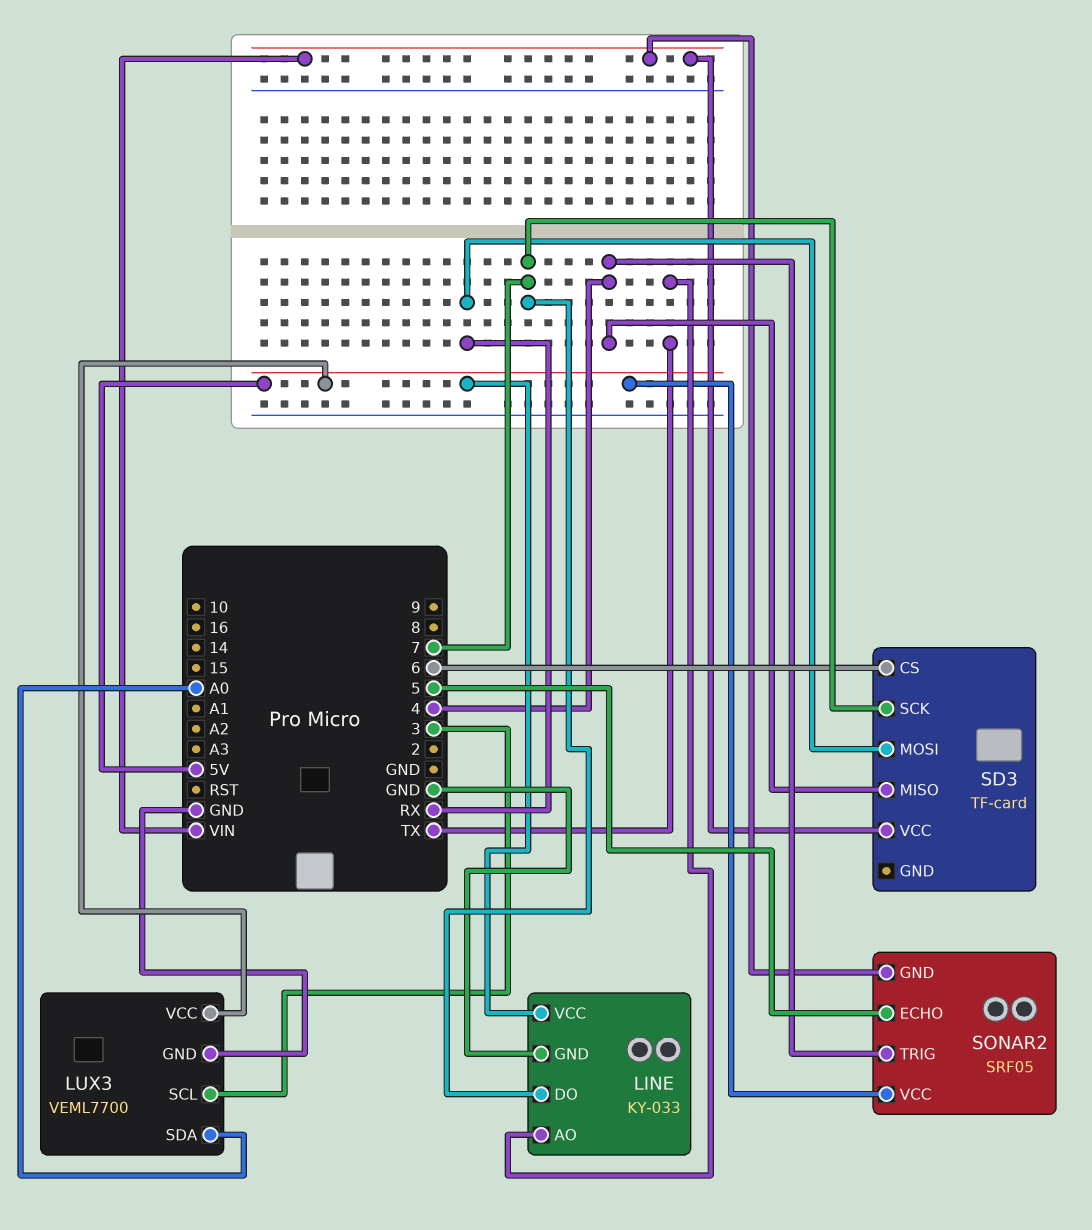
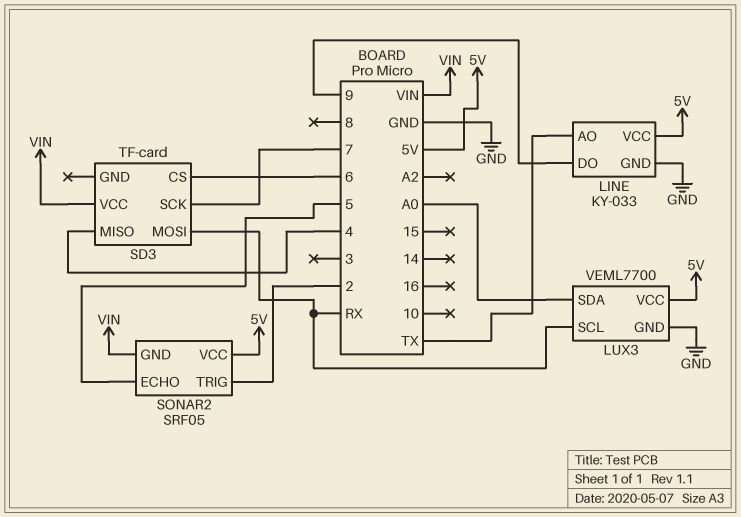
LINE pin DO: 7 -> 9
LUX3 pin SCL: 3 -> RX
SONAR2 pin TRIG: 4 -> 2

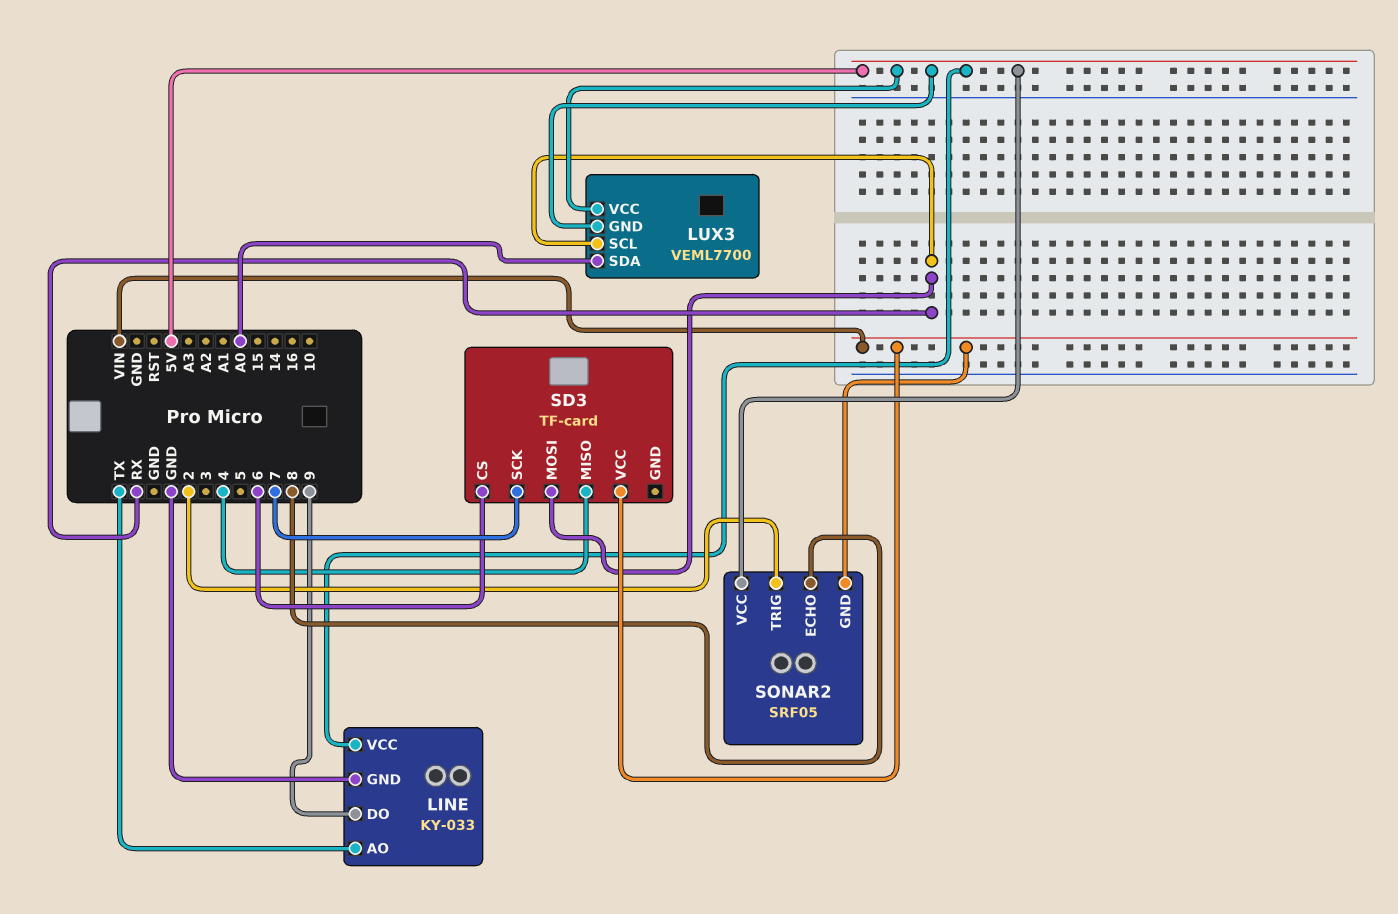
LUX3 pin GND: GND -> 5V
SONAR2 pin ECHO: 5 -> 8

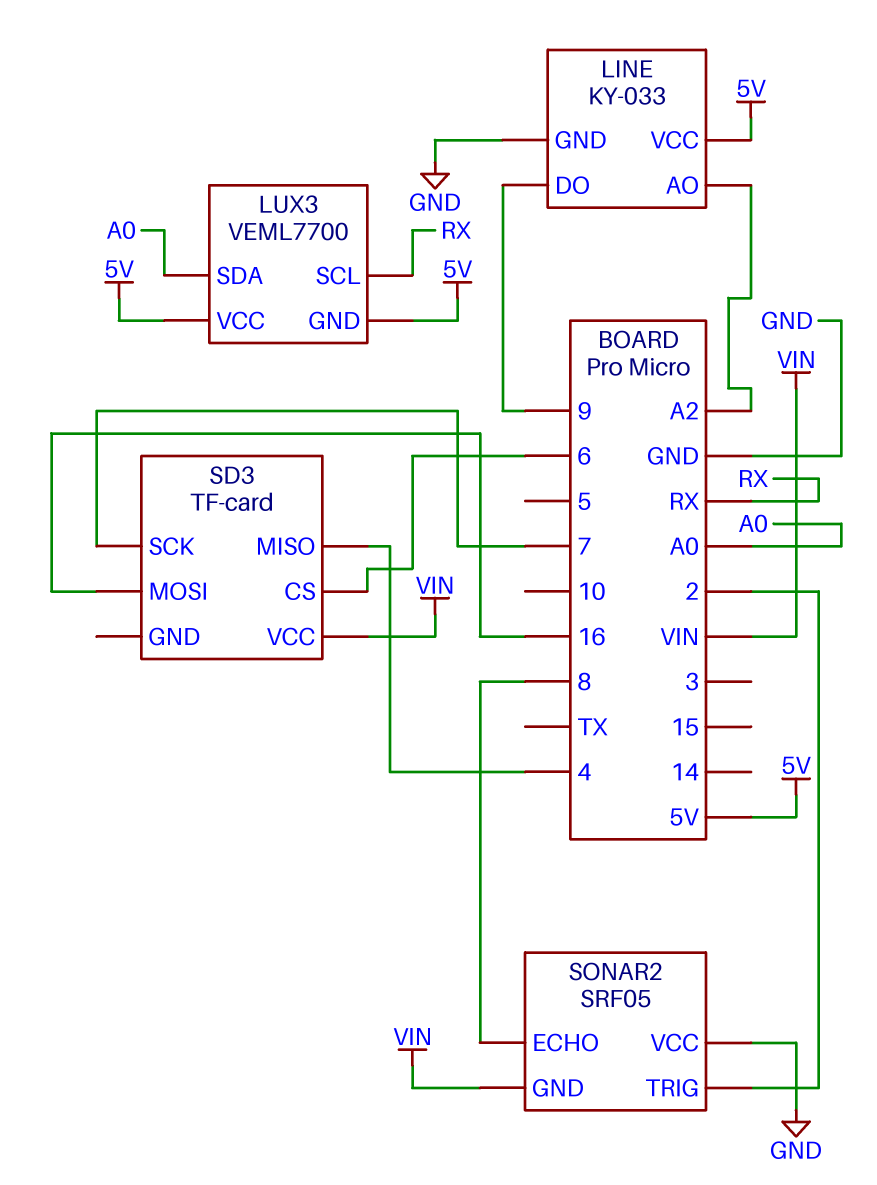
LINE pin AO: TX -> A2
SD3 pin MOSI: RX -> 16
SONAR2 pin VCC: 5V -> GND

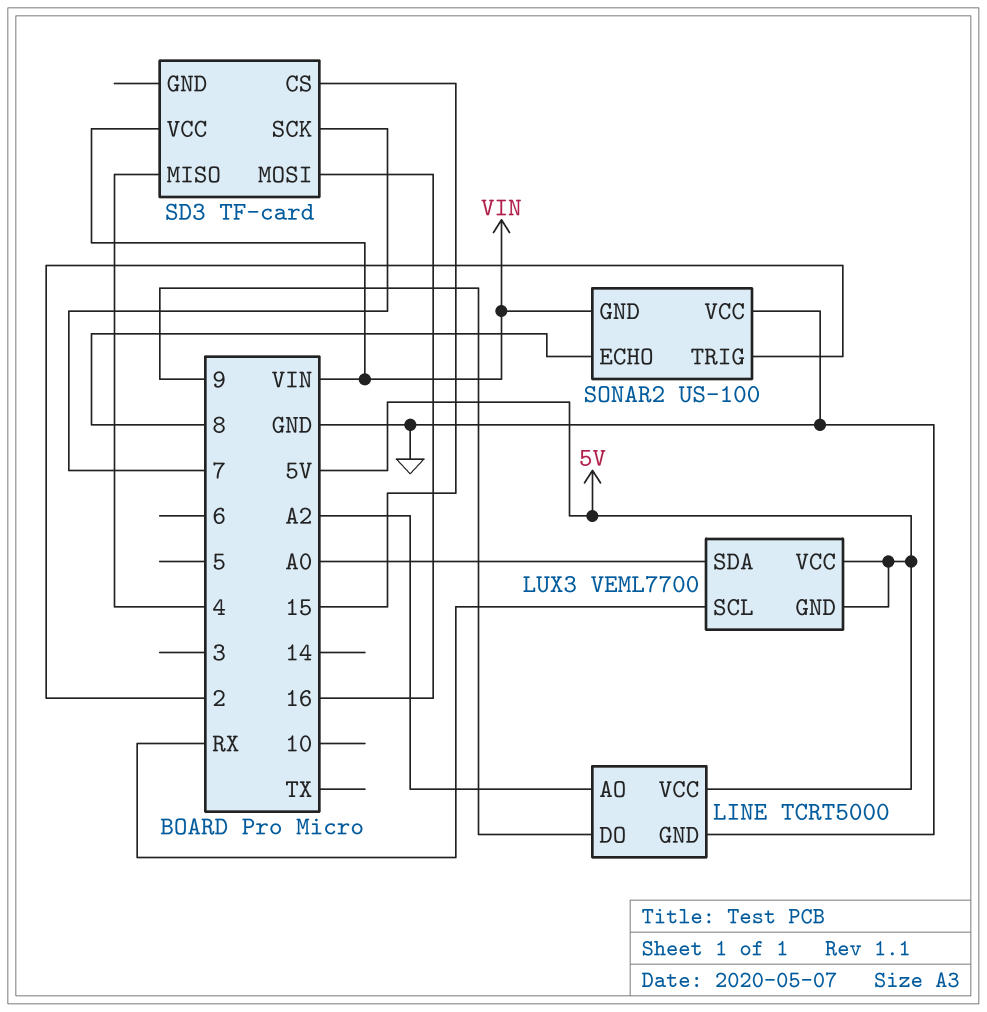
LINE: KY-033 -> TCRT5000
SD3 pin CS: 6 -> 15
SONAR2: SRF05 -> US-100

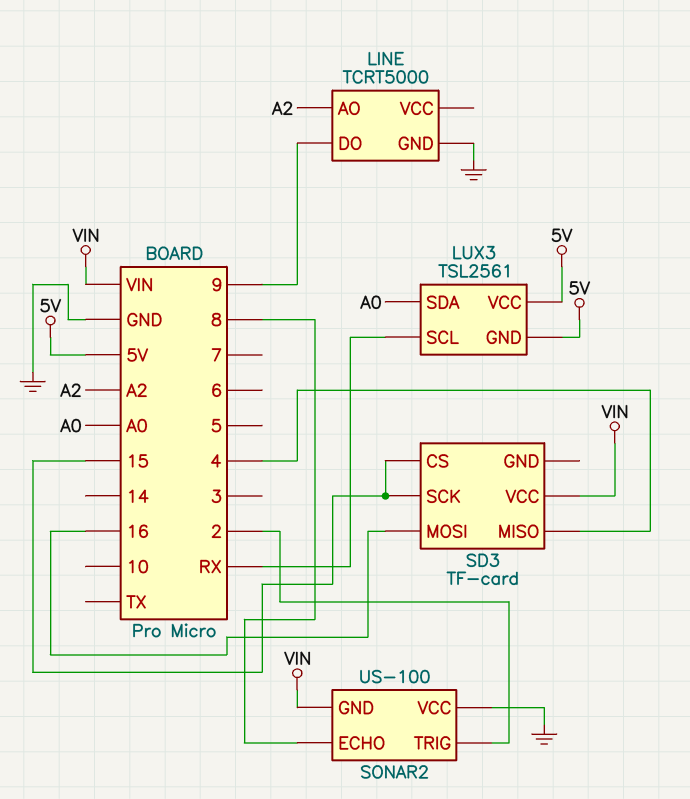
LINE pin VCC: 5V -> none
LUX3: VEML7700 -> TSL2561
SD3 pin SCK: 7 -> 15

